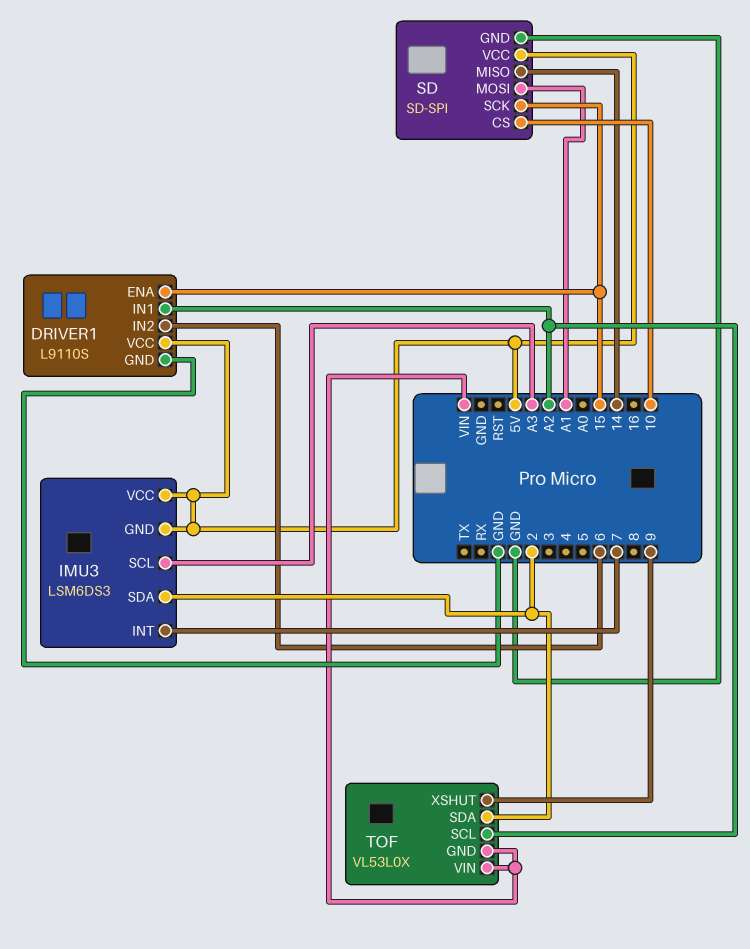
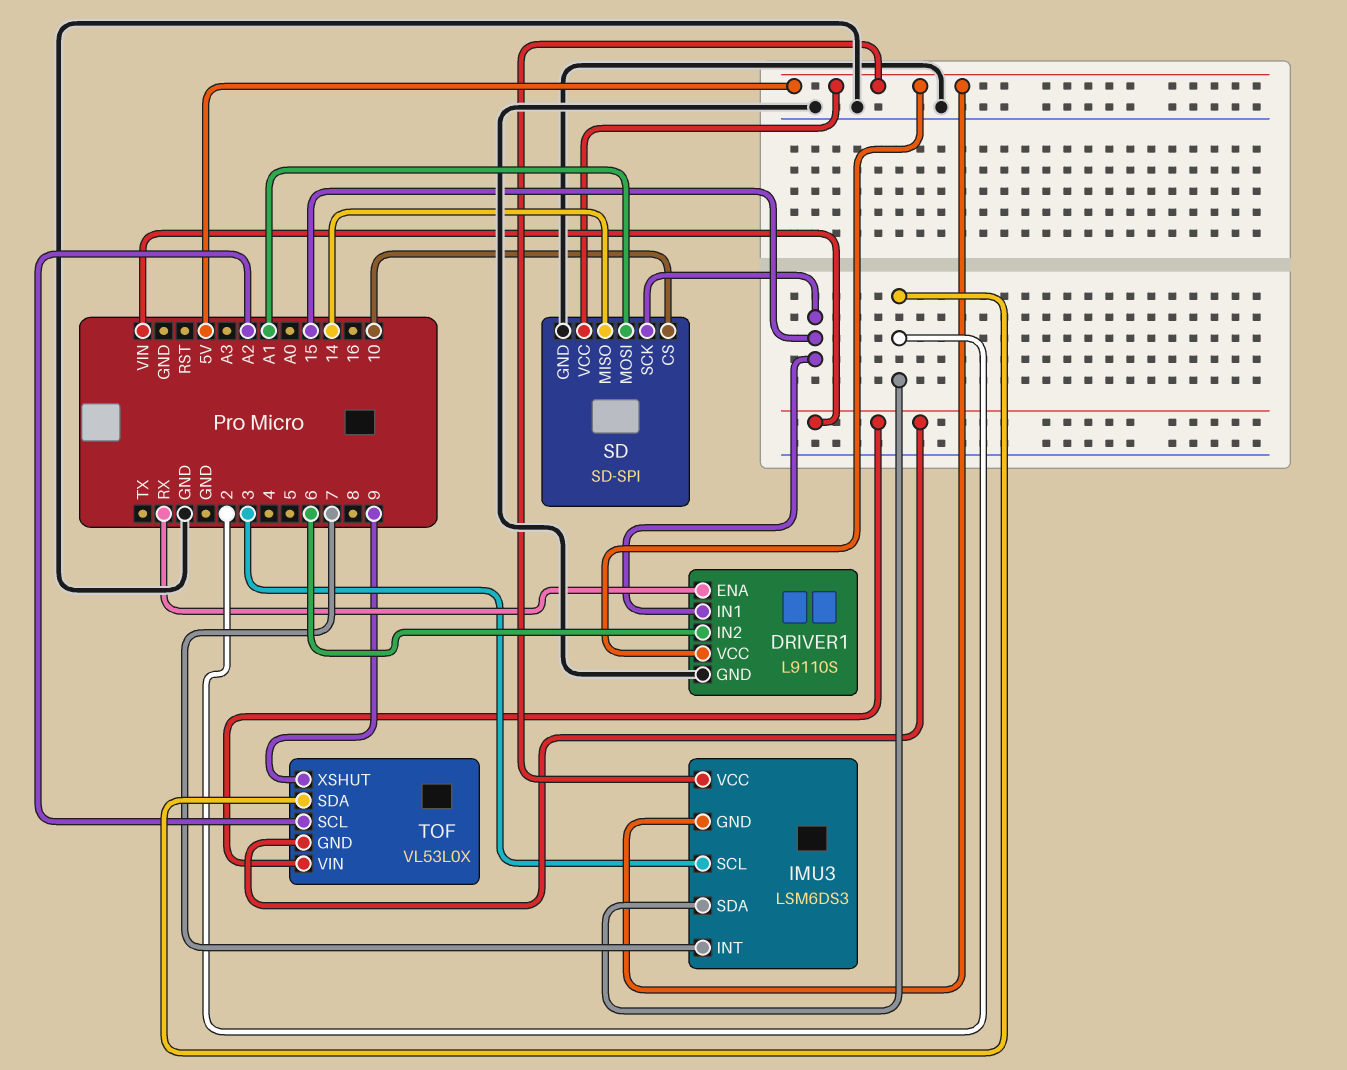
DRIVER1 pin ENA: 15 -> RX
DRIVER1 pin IN1: A2 -> 15
IMU3 pin SCL: A3 -> 3

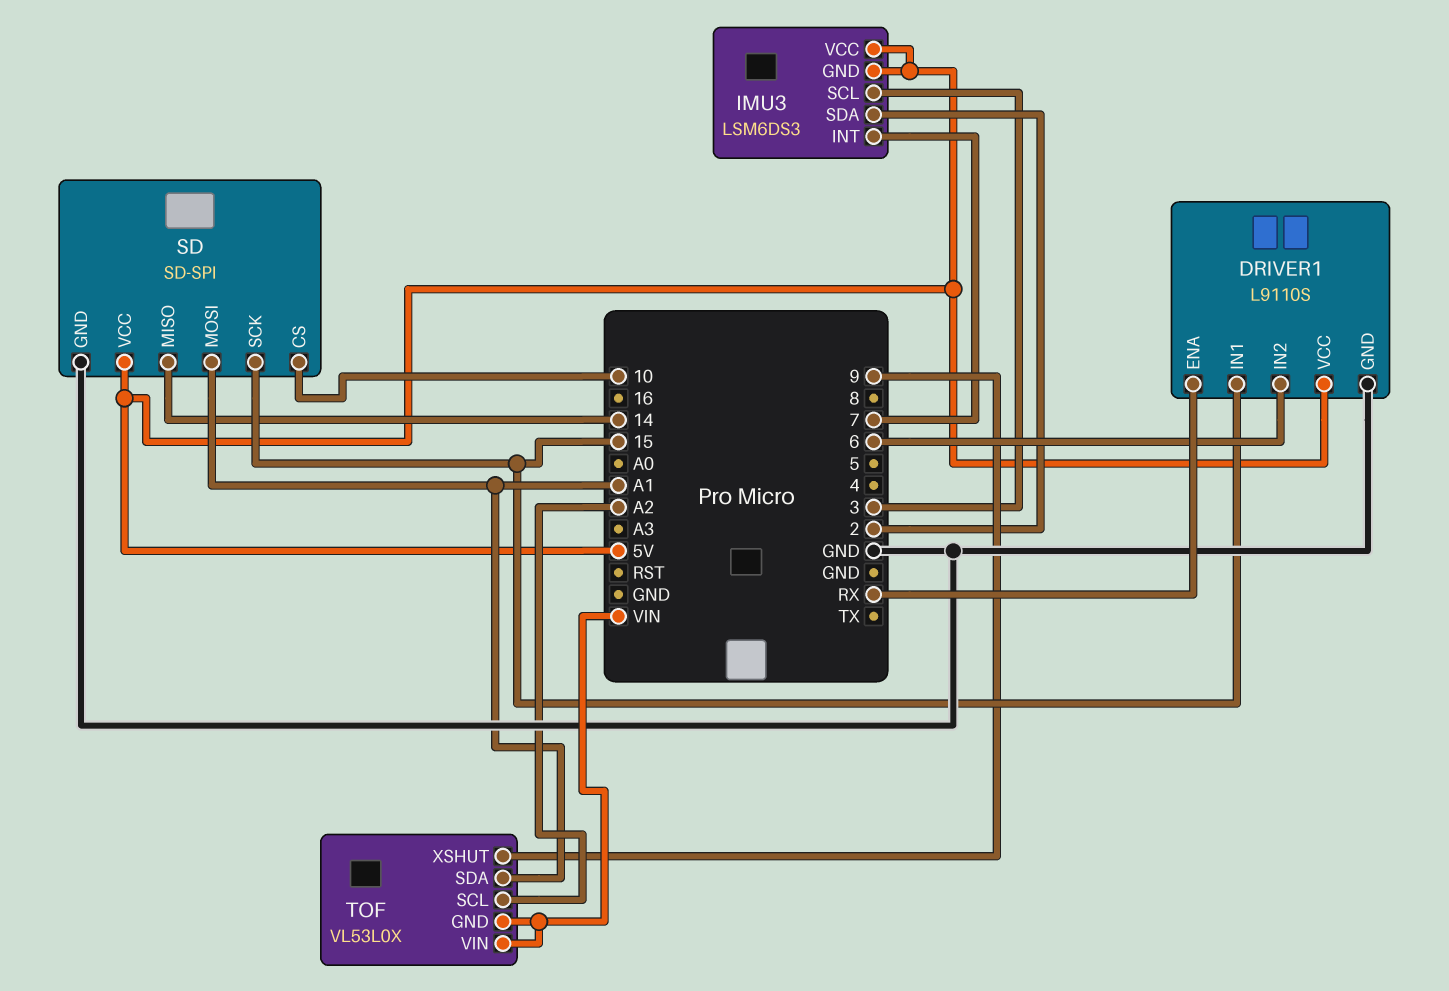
TOF pin SDA: 2 -> A1

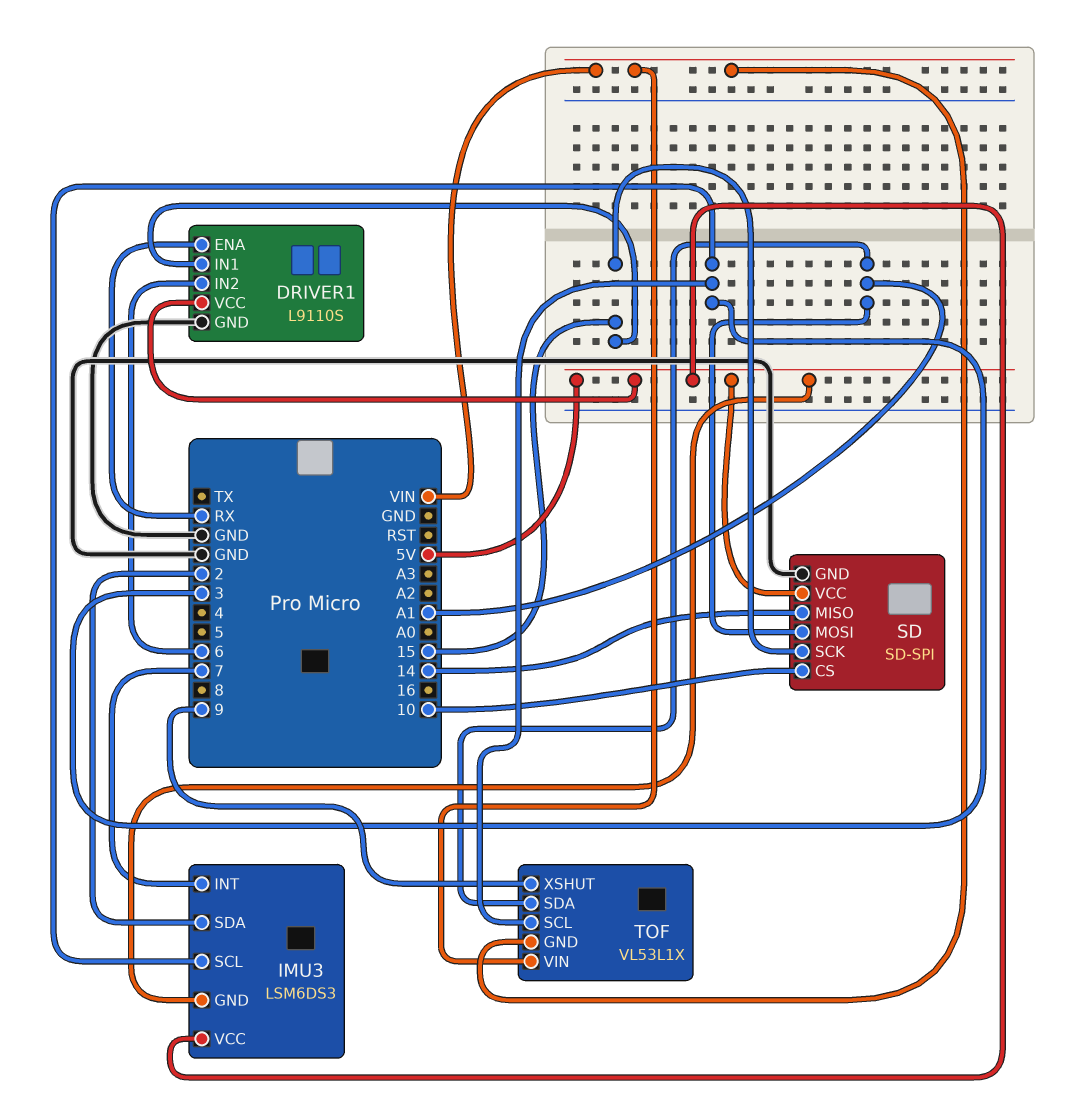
TOF: VL53L0X -> VL53L1X
TOF pin SCL: A2 -> 3

